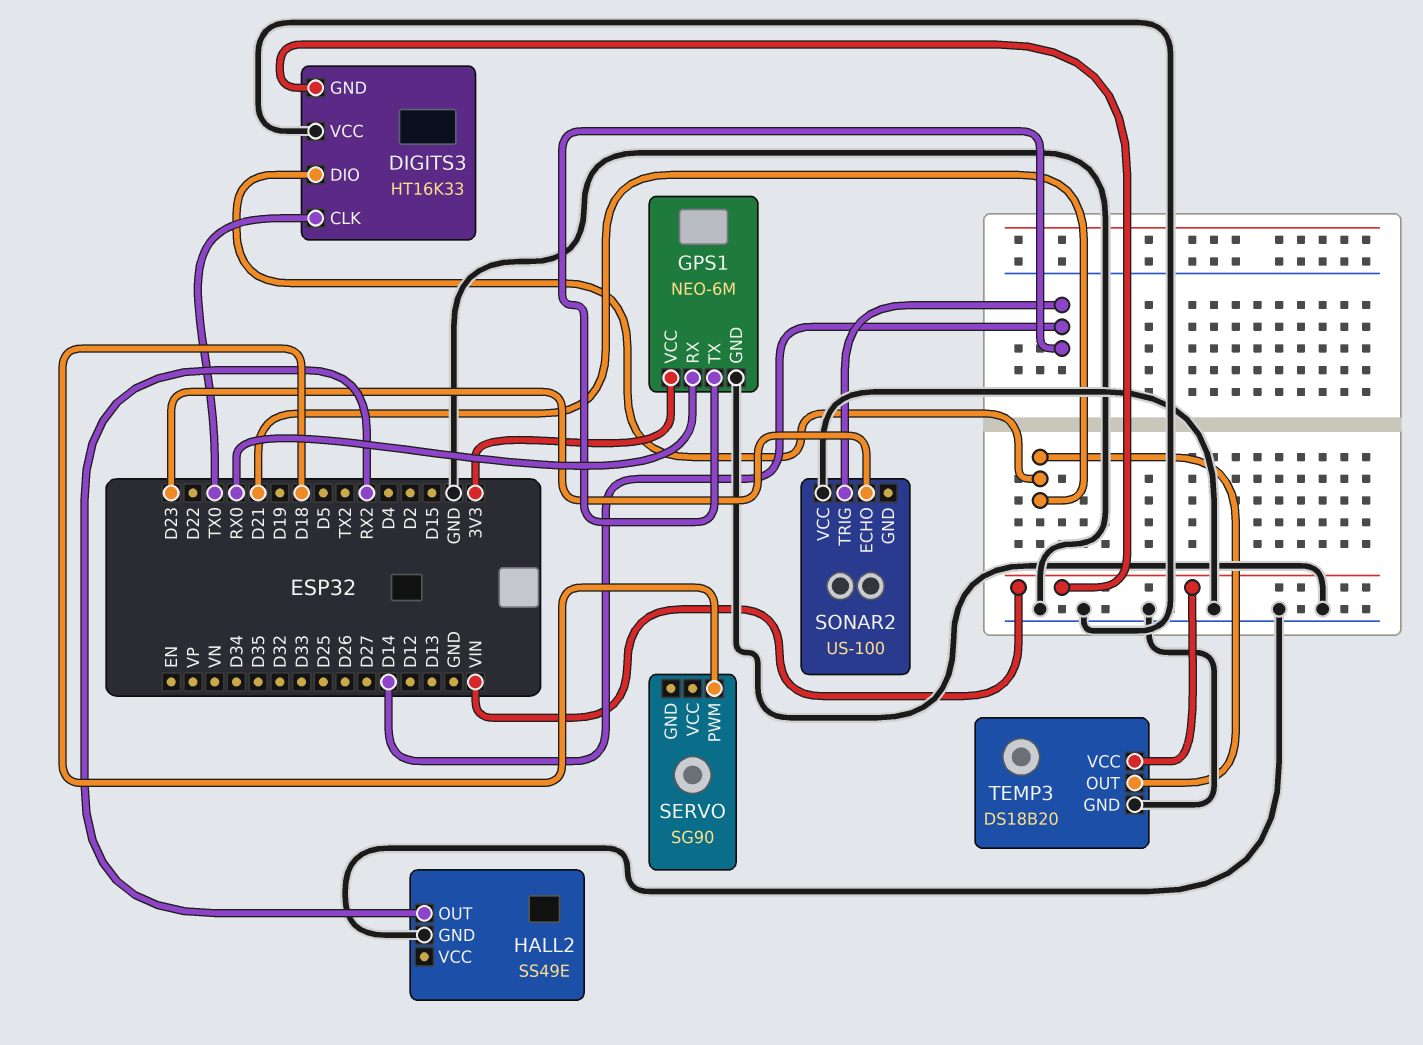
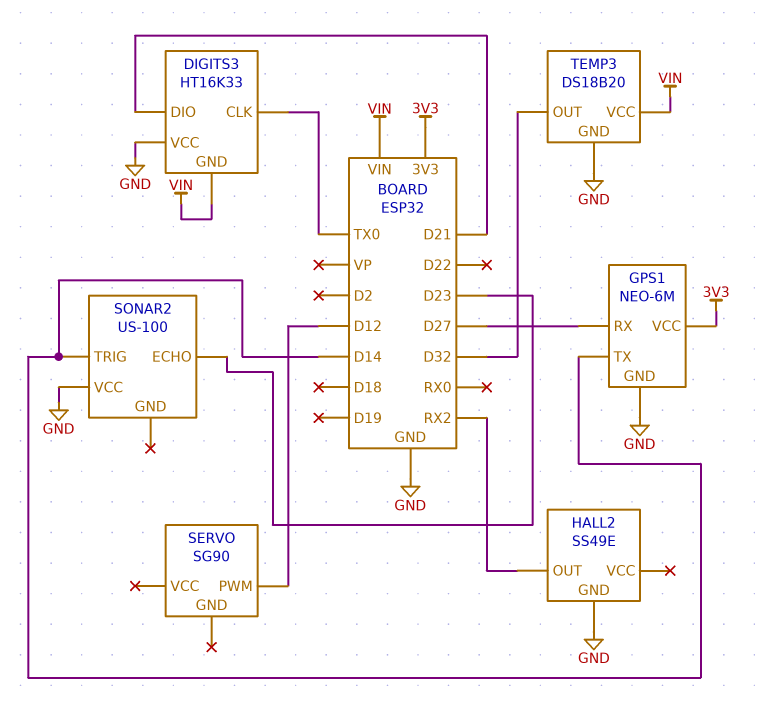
GPS1 pin RX: RX0 -> D27
SERVO pin PWM: D18 -> D12
TEMP3 pin OUT: D21 -> D32

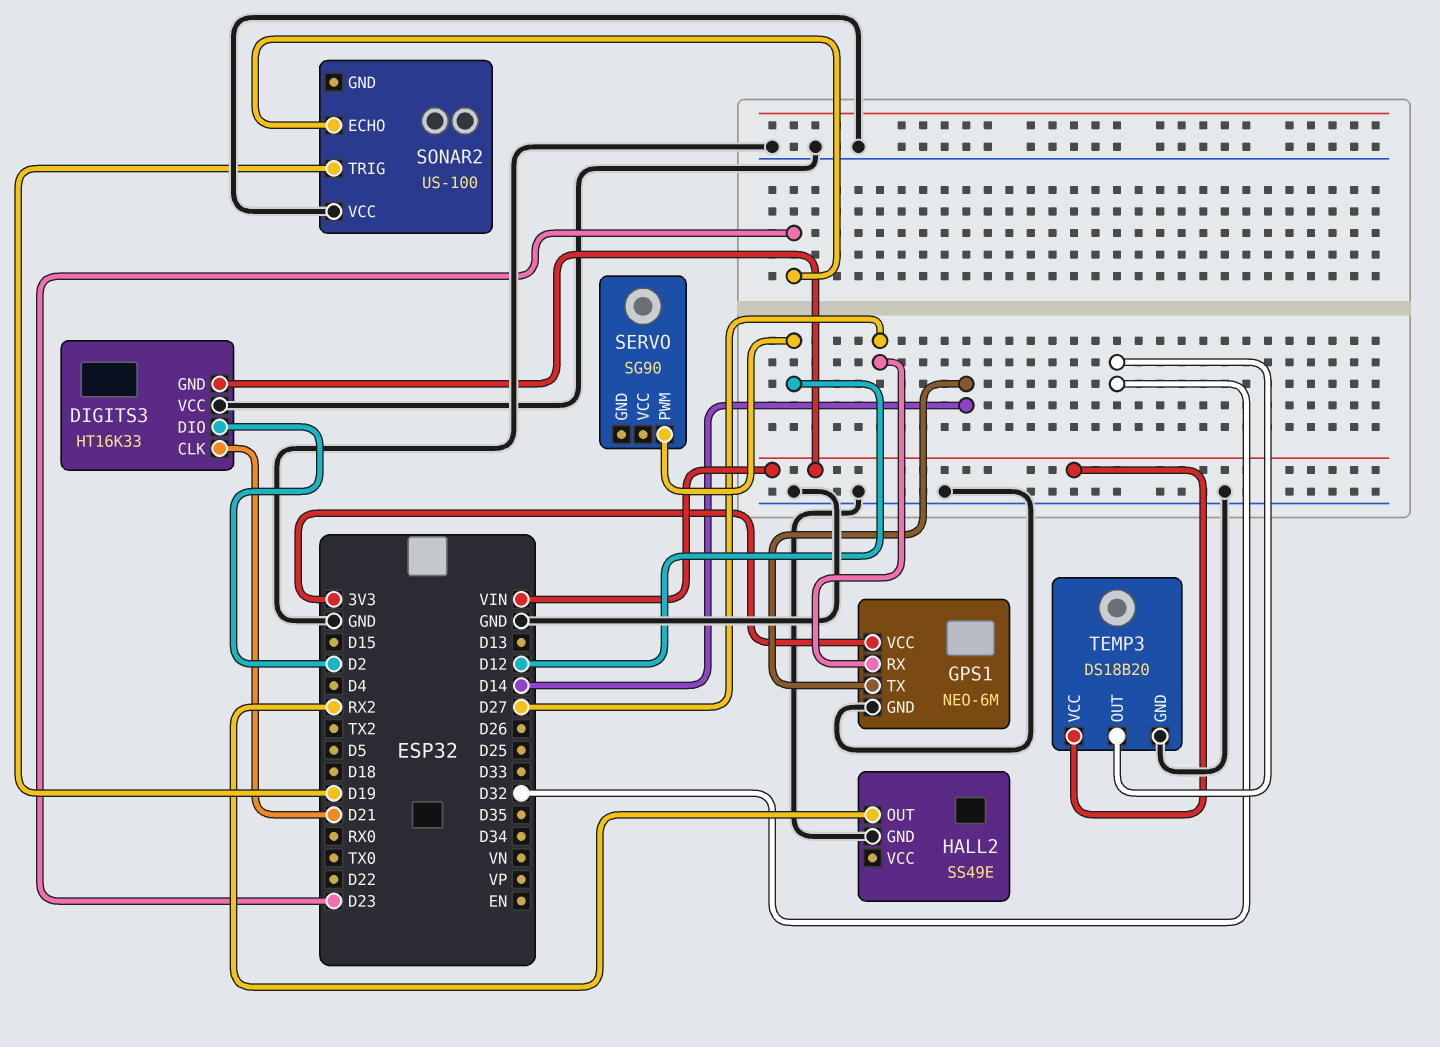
DIGITS3 pin CLK: TX0 -> D21
DIGITS3 pin DIO: D21 -> D2
SONAR2 pin TRIG: D14 -> D19

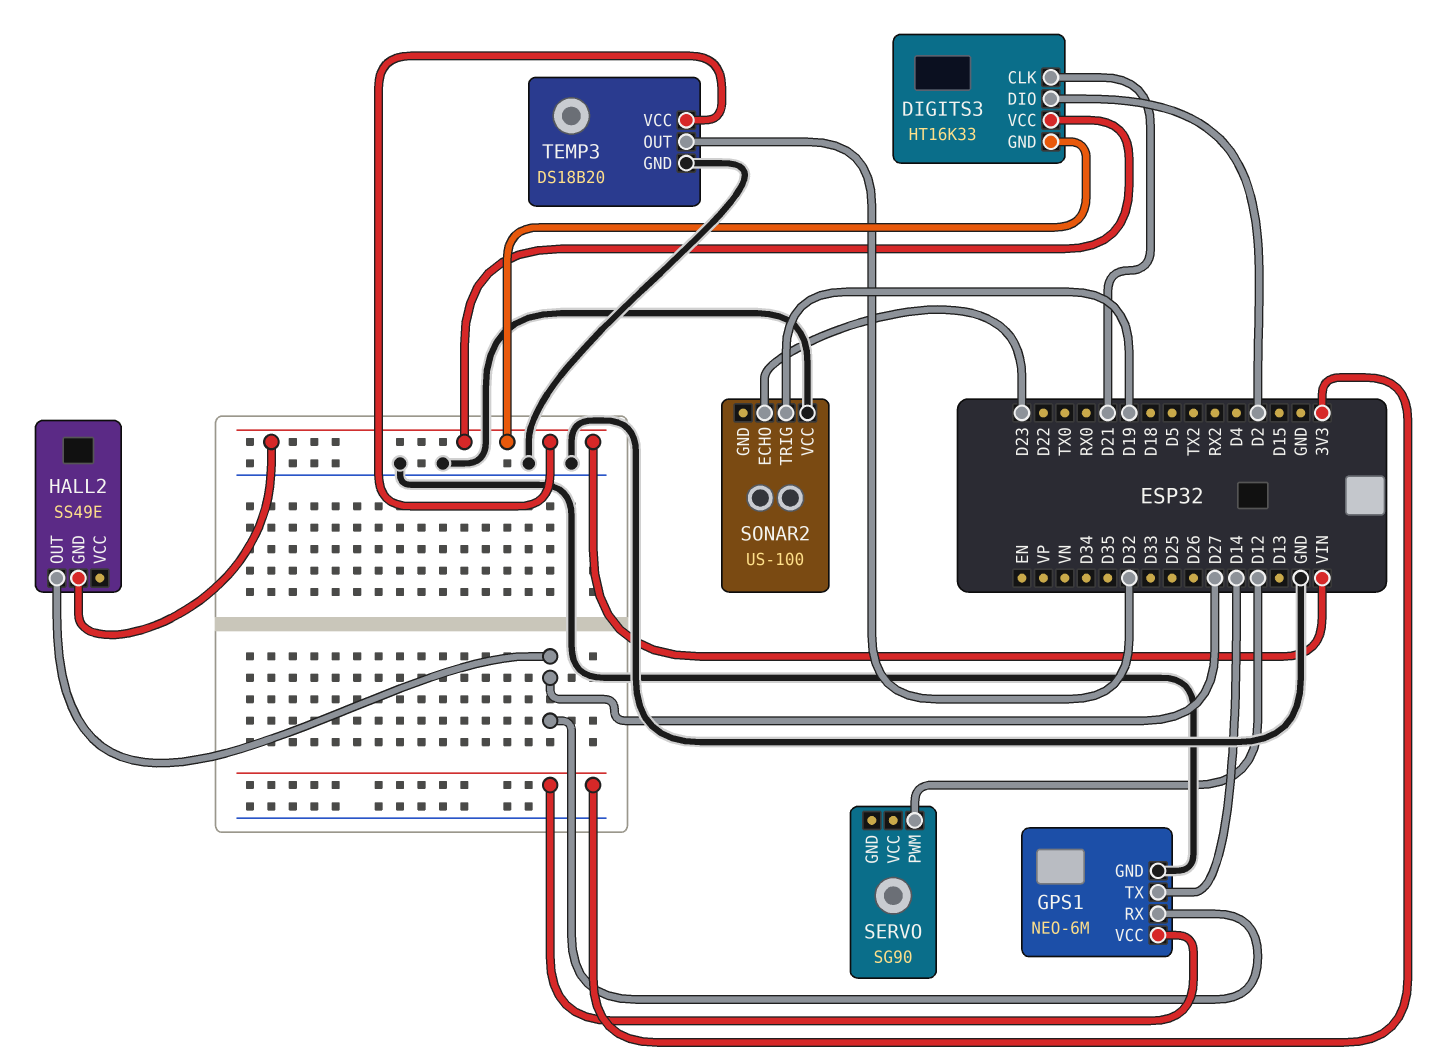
DIGITS3 pin VCC: GND -> VIN
HALL2 pin GND: GND -> VIN
HALL2 pin OUT: RX2 -> D27

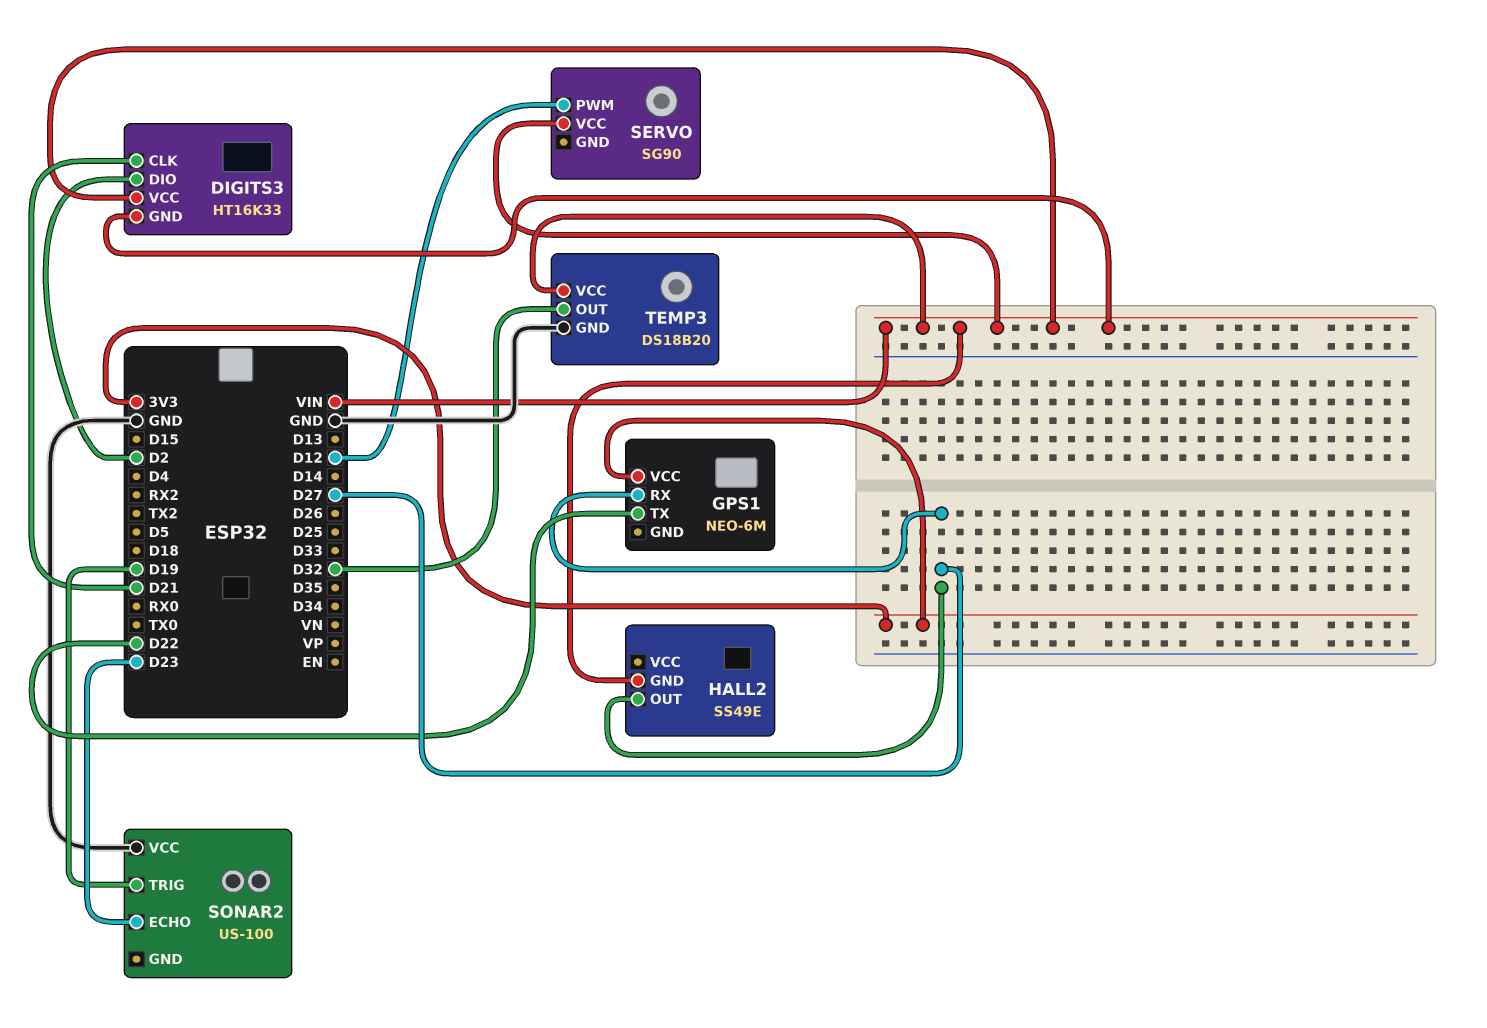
GPS1 pin GND: GND -> none
GPS1 pin TX: D14 -> D22
SERVO pin VCC: none -> VIN

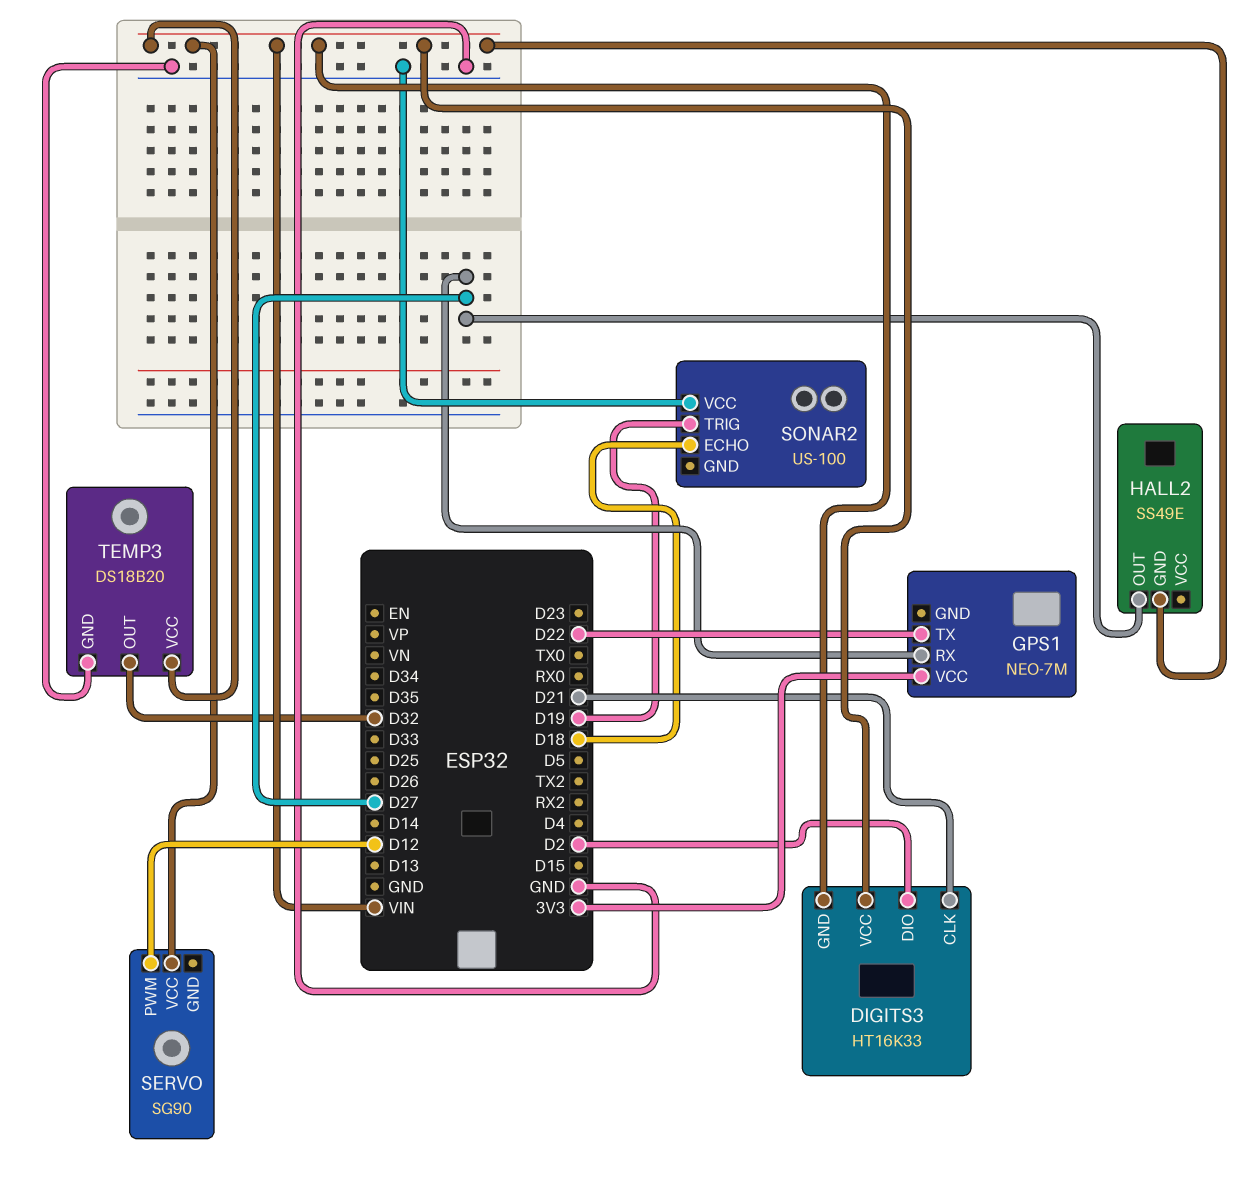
GPS1: NEO-6M -> NEO-7M
SONAR2 pin ECHO: D23 -> D18

